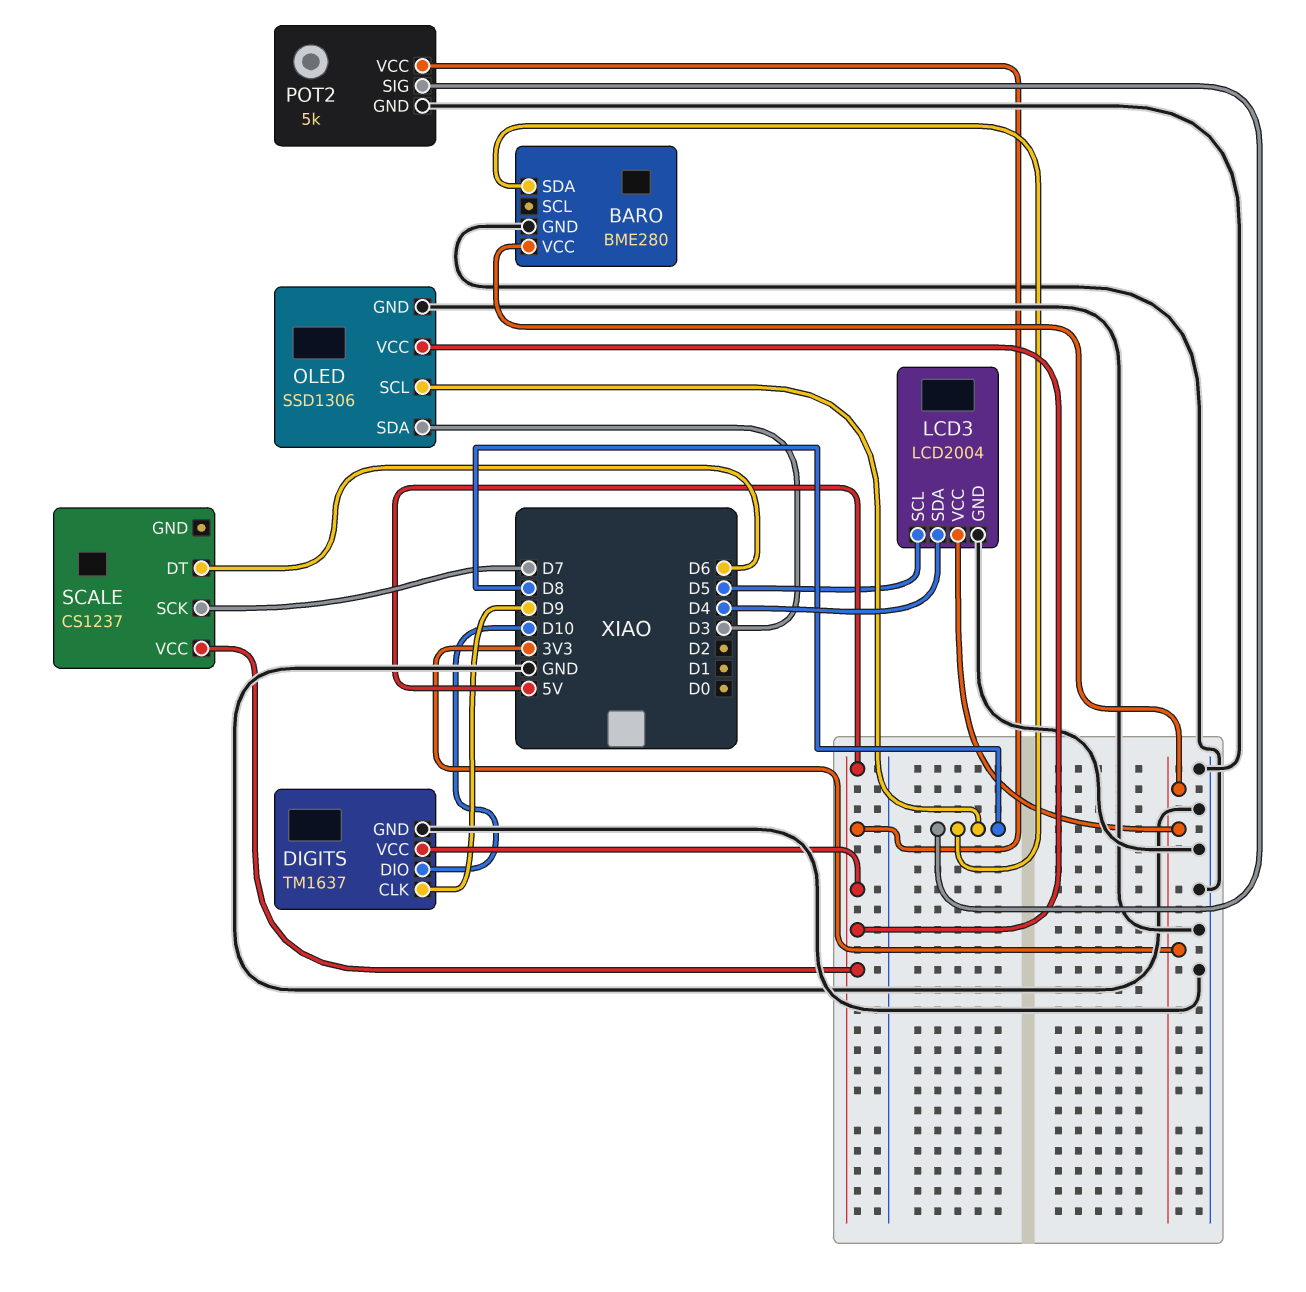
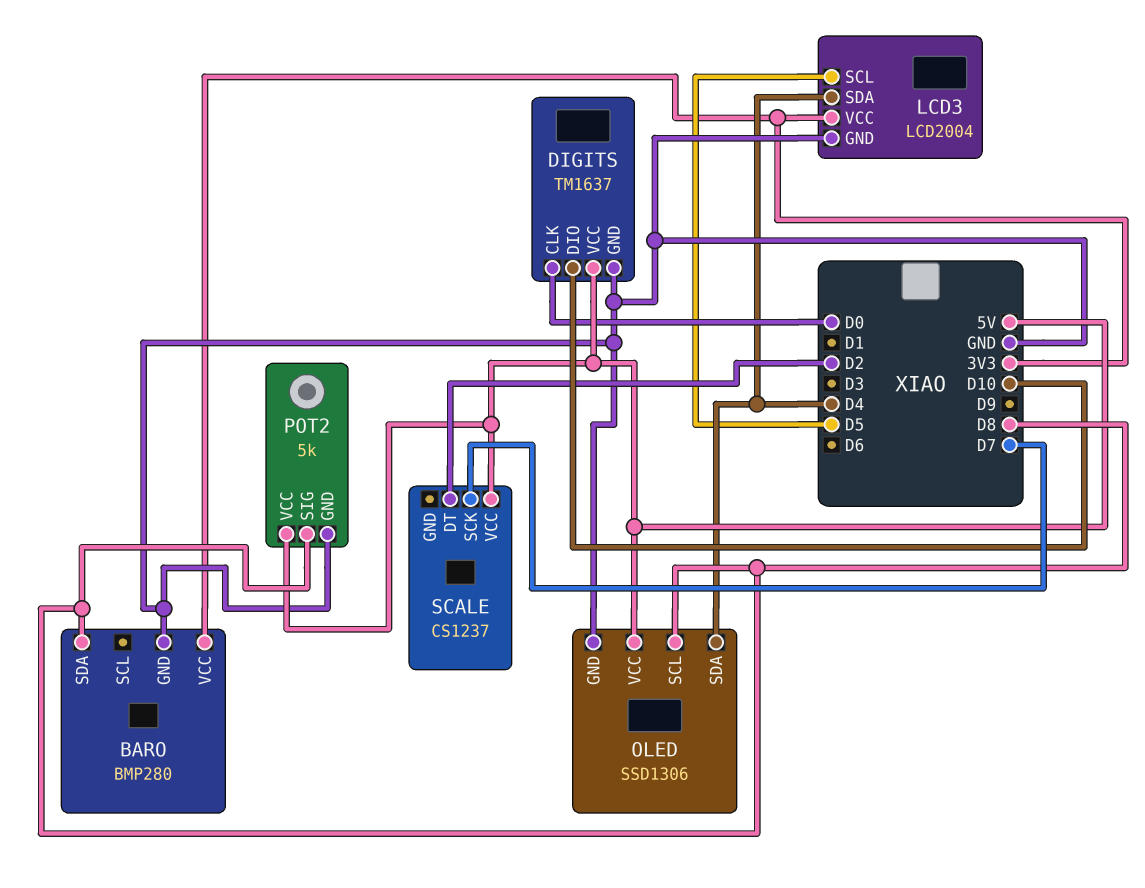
BARO: BME280 -> BMP280
DIGITS pin CLK: D9 -> D0
OLED pin SDA: D3 -> D4
SCALE pin DT: D6 -> D2

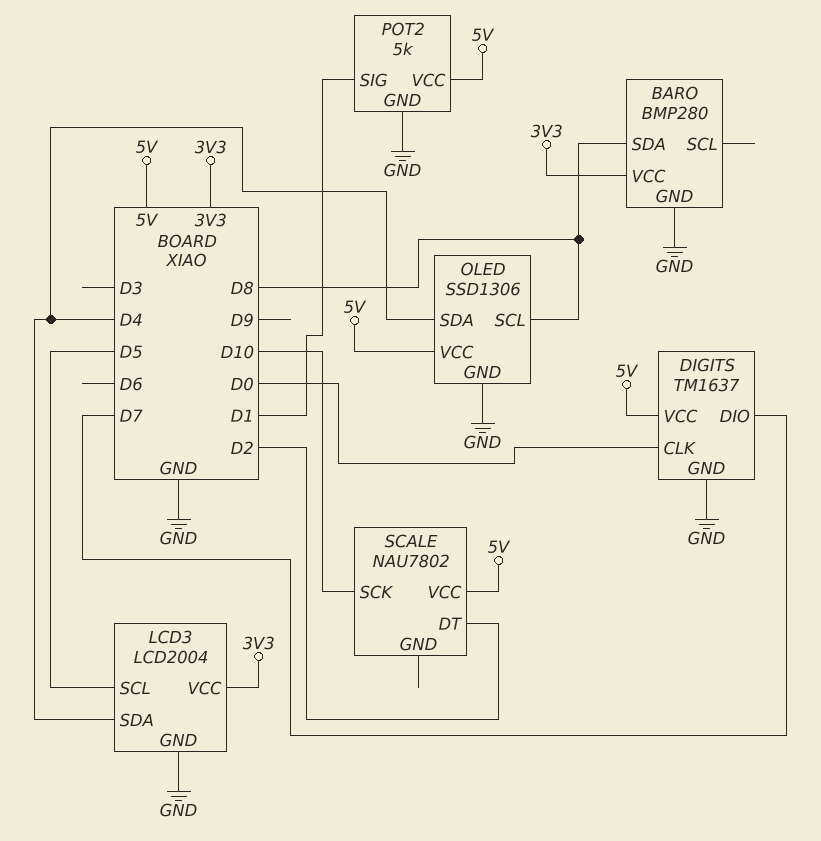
DIGITS pin DIO: D10 -> D7
POT2 pin SIG: D8 -> D1
SCALE: CS1237 -> NAU7802
SCALE pin SCK: D7 -> D10

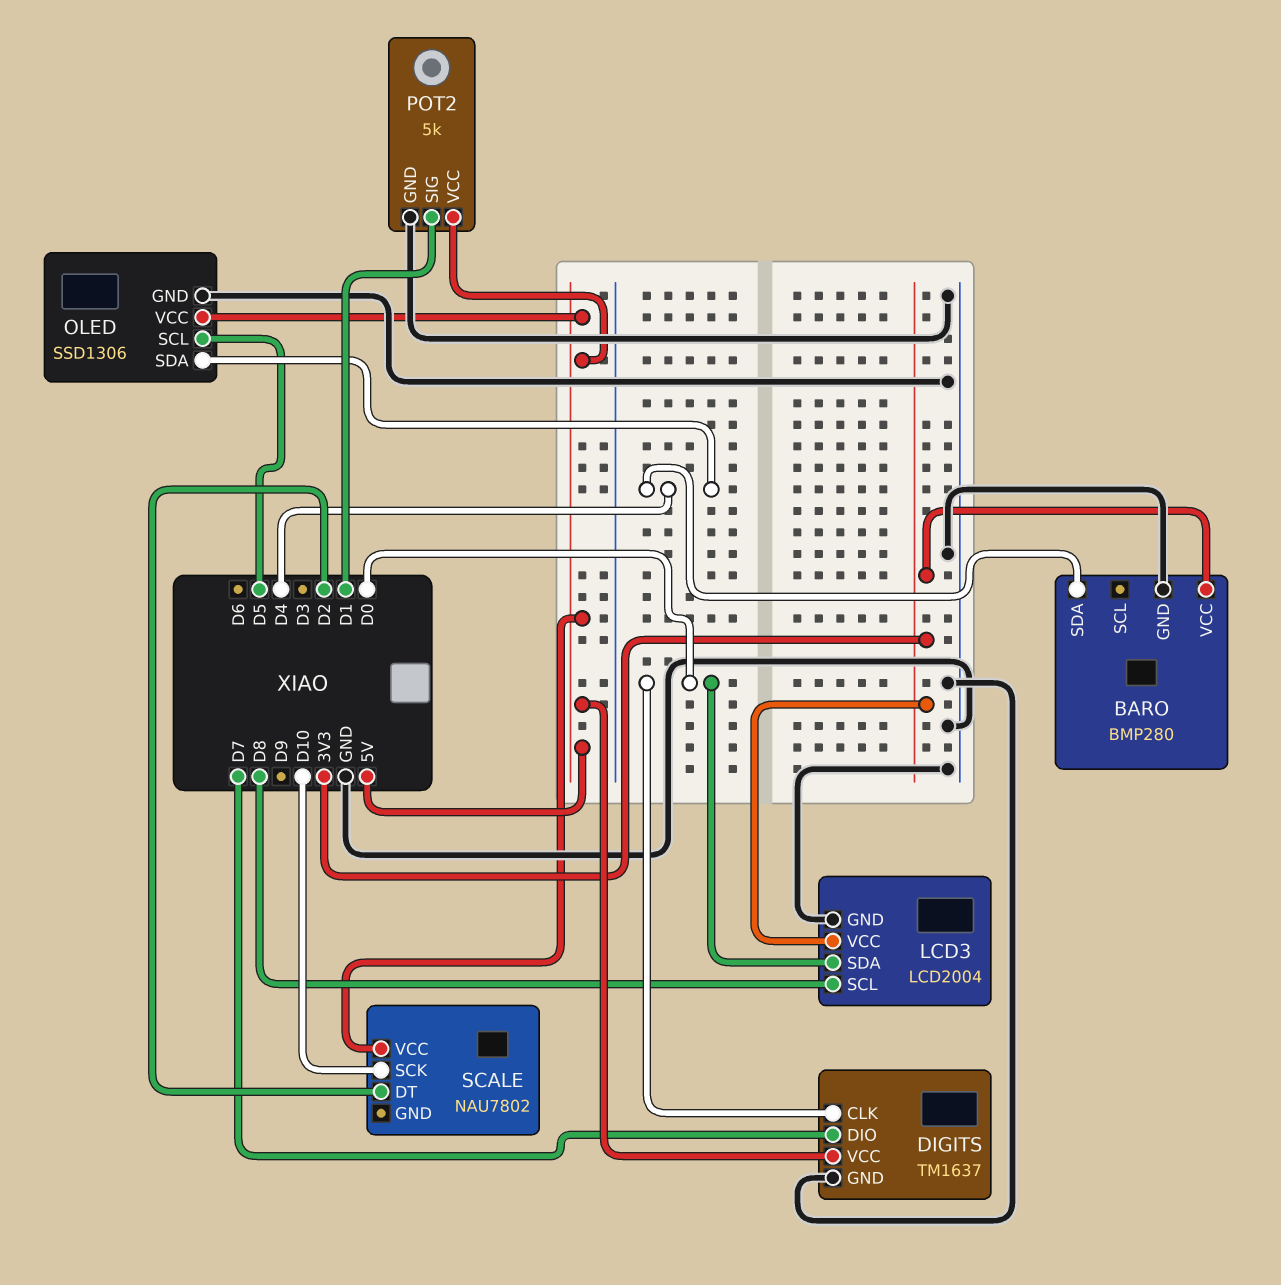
BARO pin SDA: D8 -> D4
LCD3 pin SCL: D5 -> D8
LCD3 pin SDA: D4 -> D0
OLED pin SCL: D8 -> D5

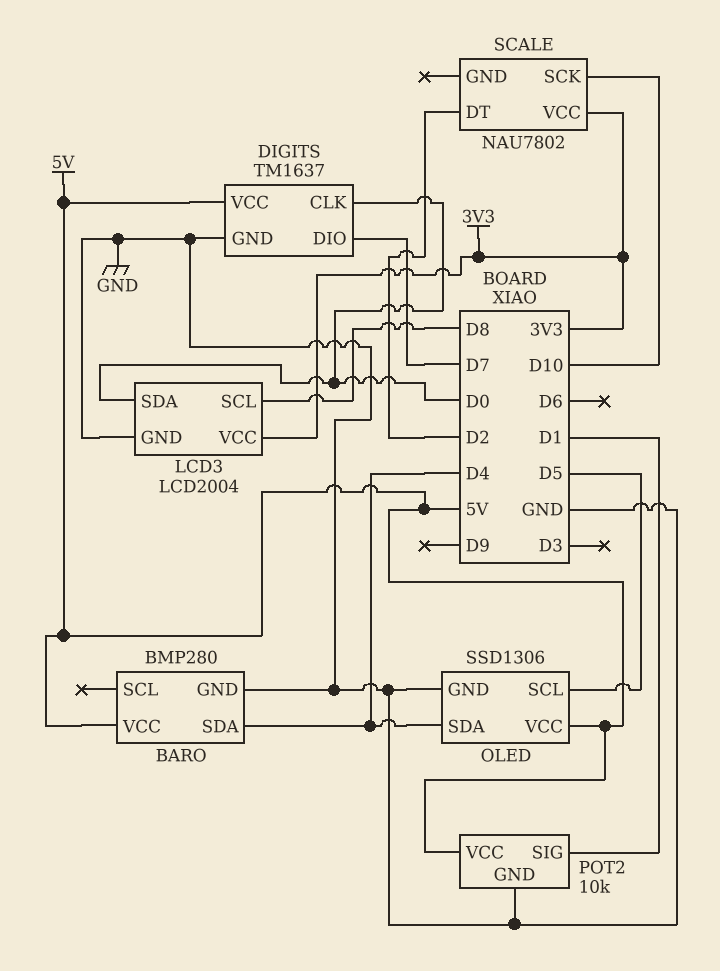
BARO pin VCC: 3V3 -> 5V
POT2: 5k -> 10k
SCALE pin VCC: 5V -> 3V3

